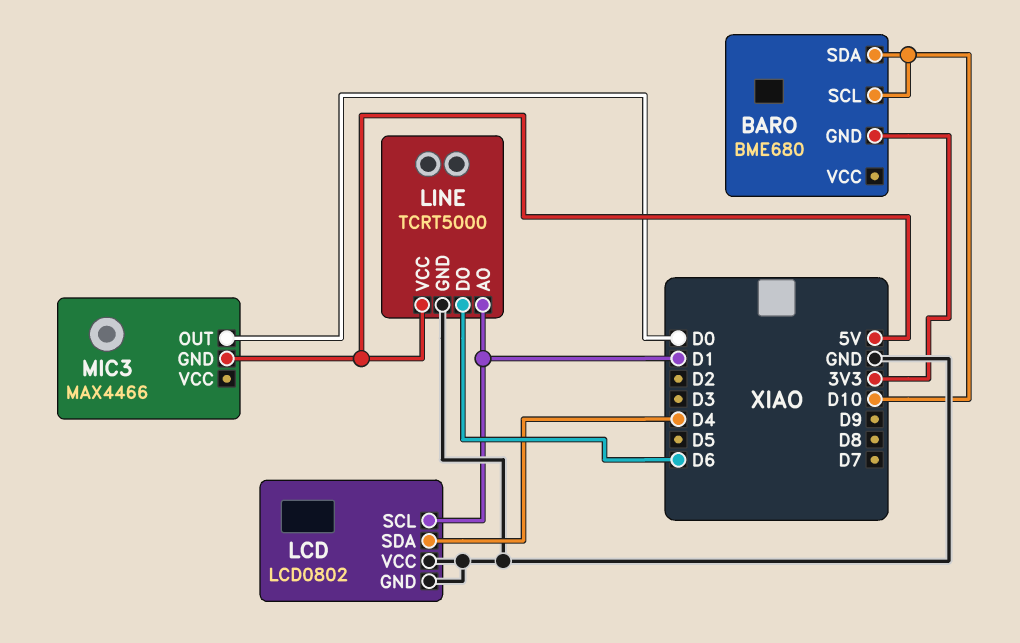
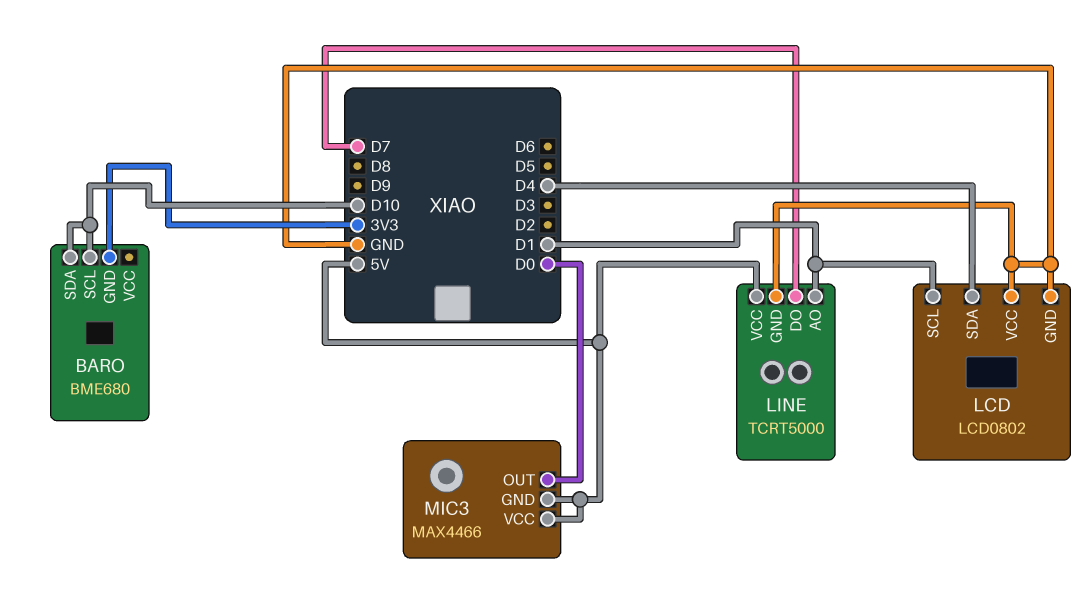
LINE pin DO: D6 -> D7
MIC3 pin VCC: none -> 5V

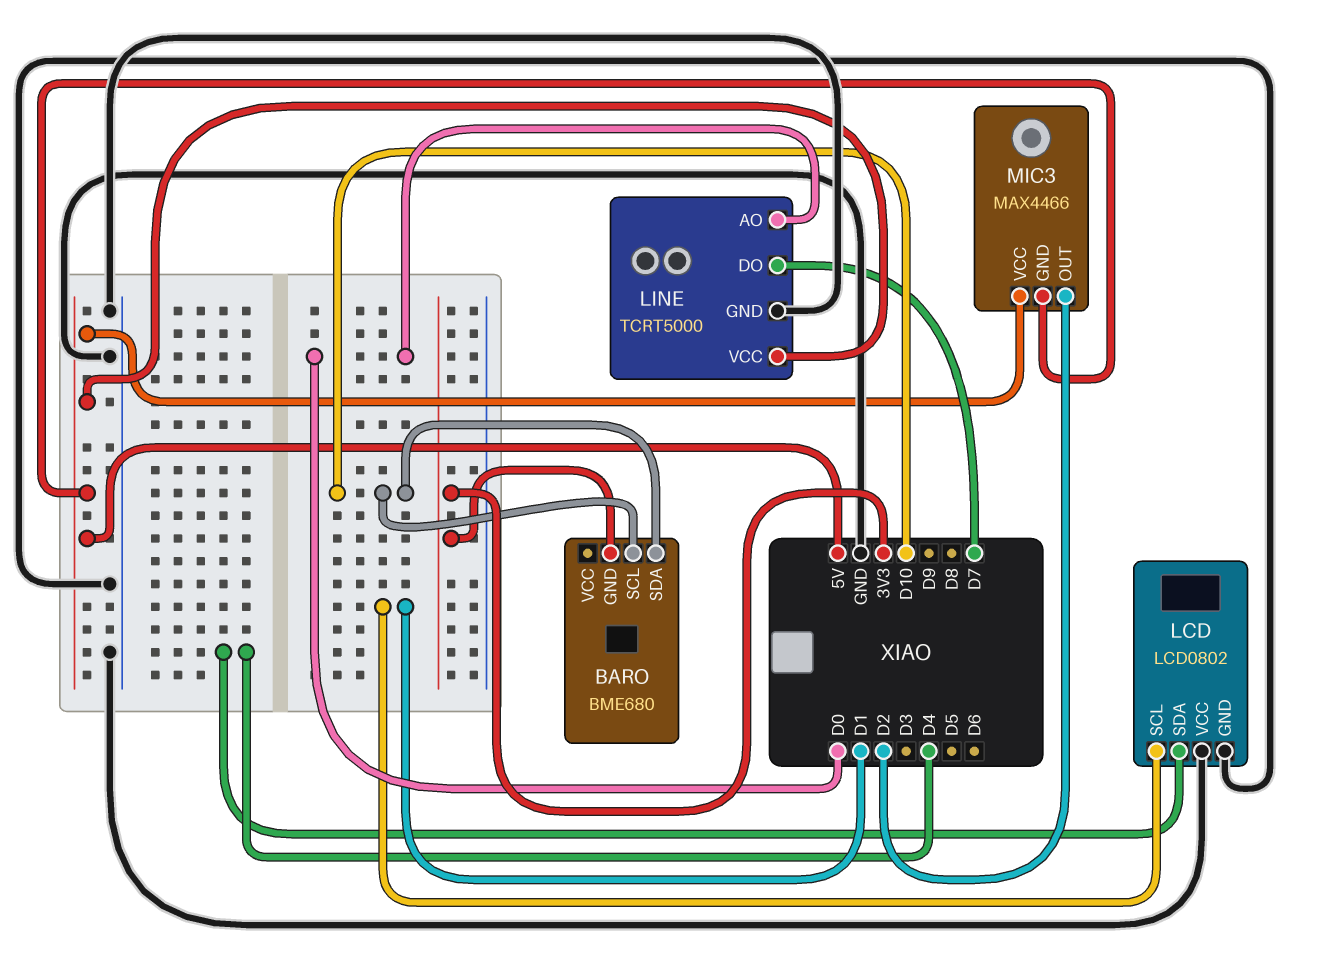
LINE pin AO: D1 -> D0
MIC3 pin OUT: D0 -> D2

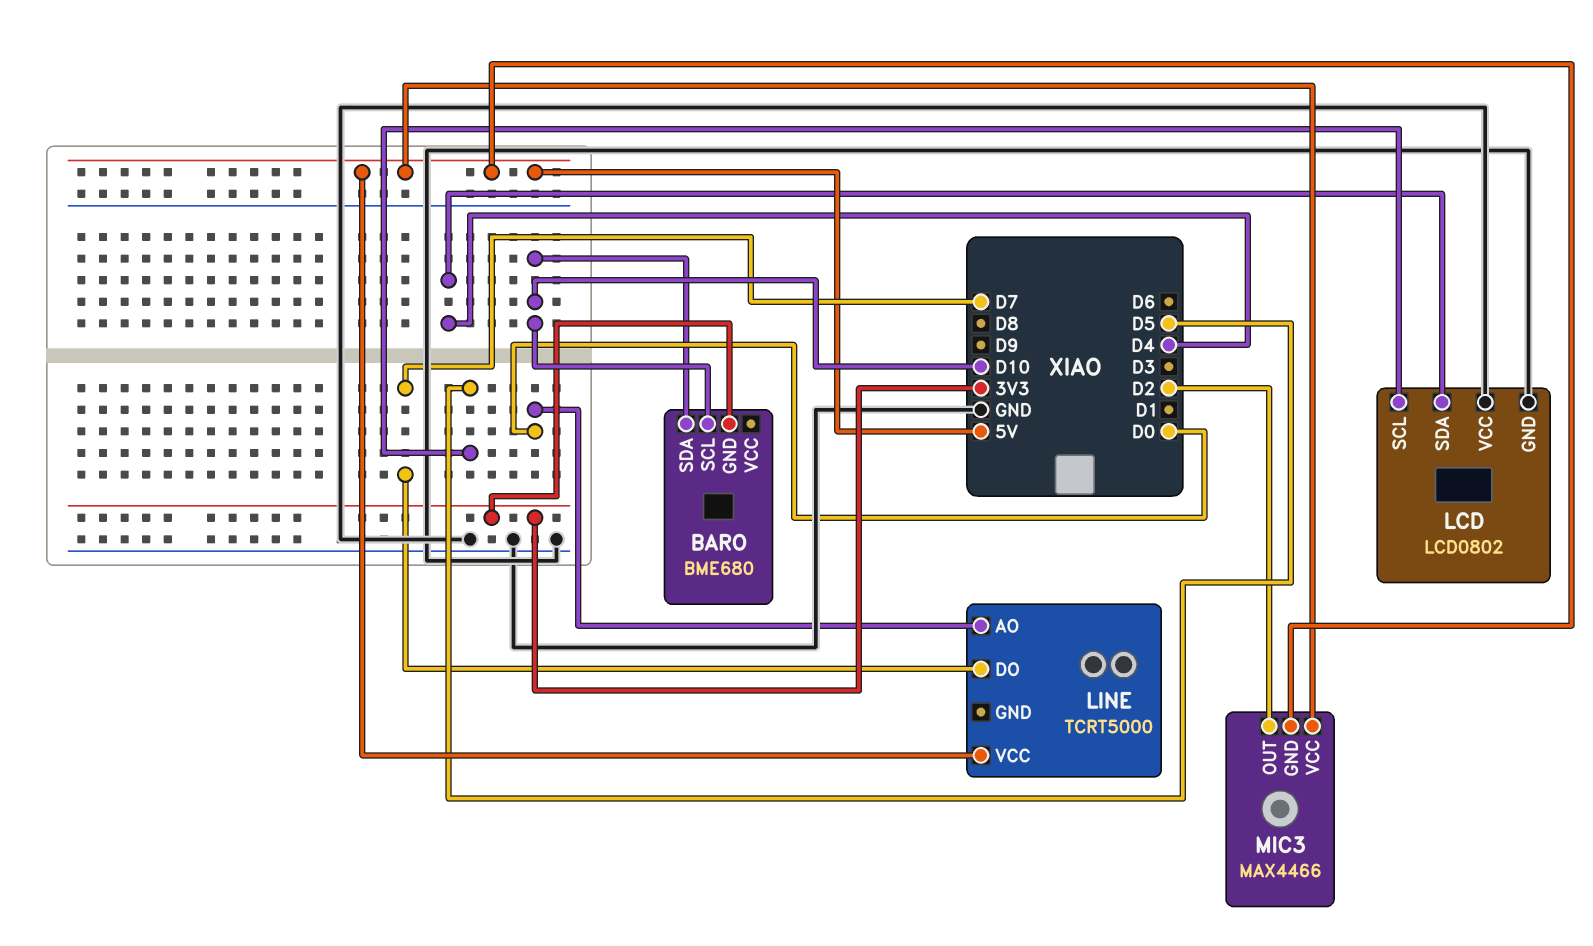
LCD pin SCL: D1 -> D5
LINE pin GND: GND -> none

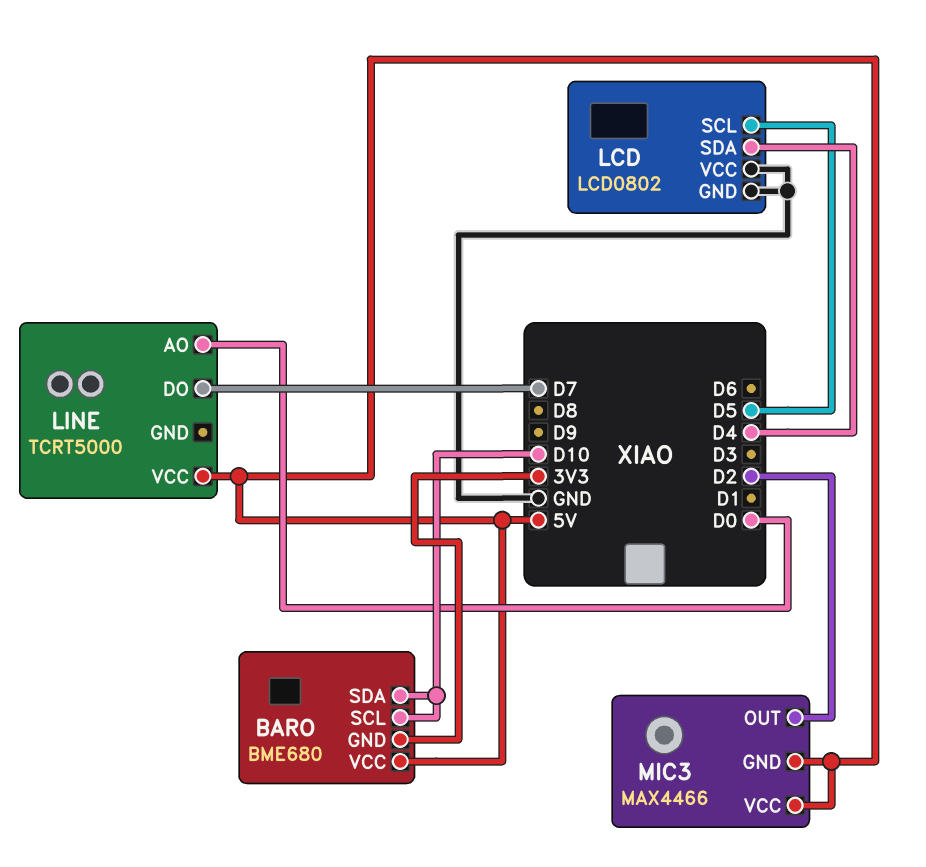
BARO pin VCC: none -> 5V

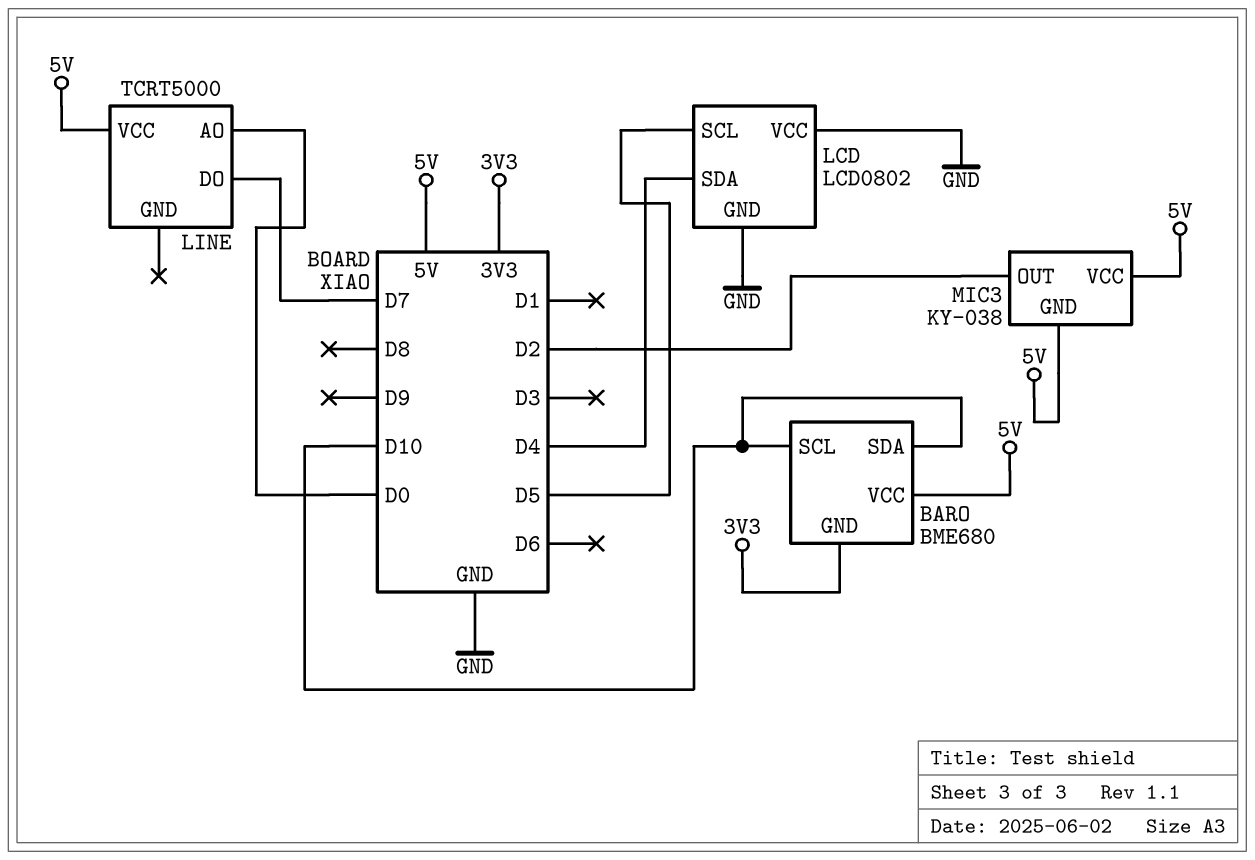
MIC3: MAX4466 -> KY-038

